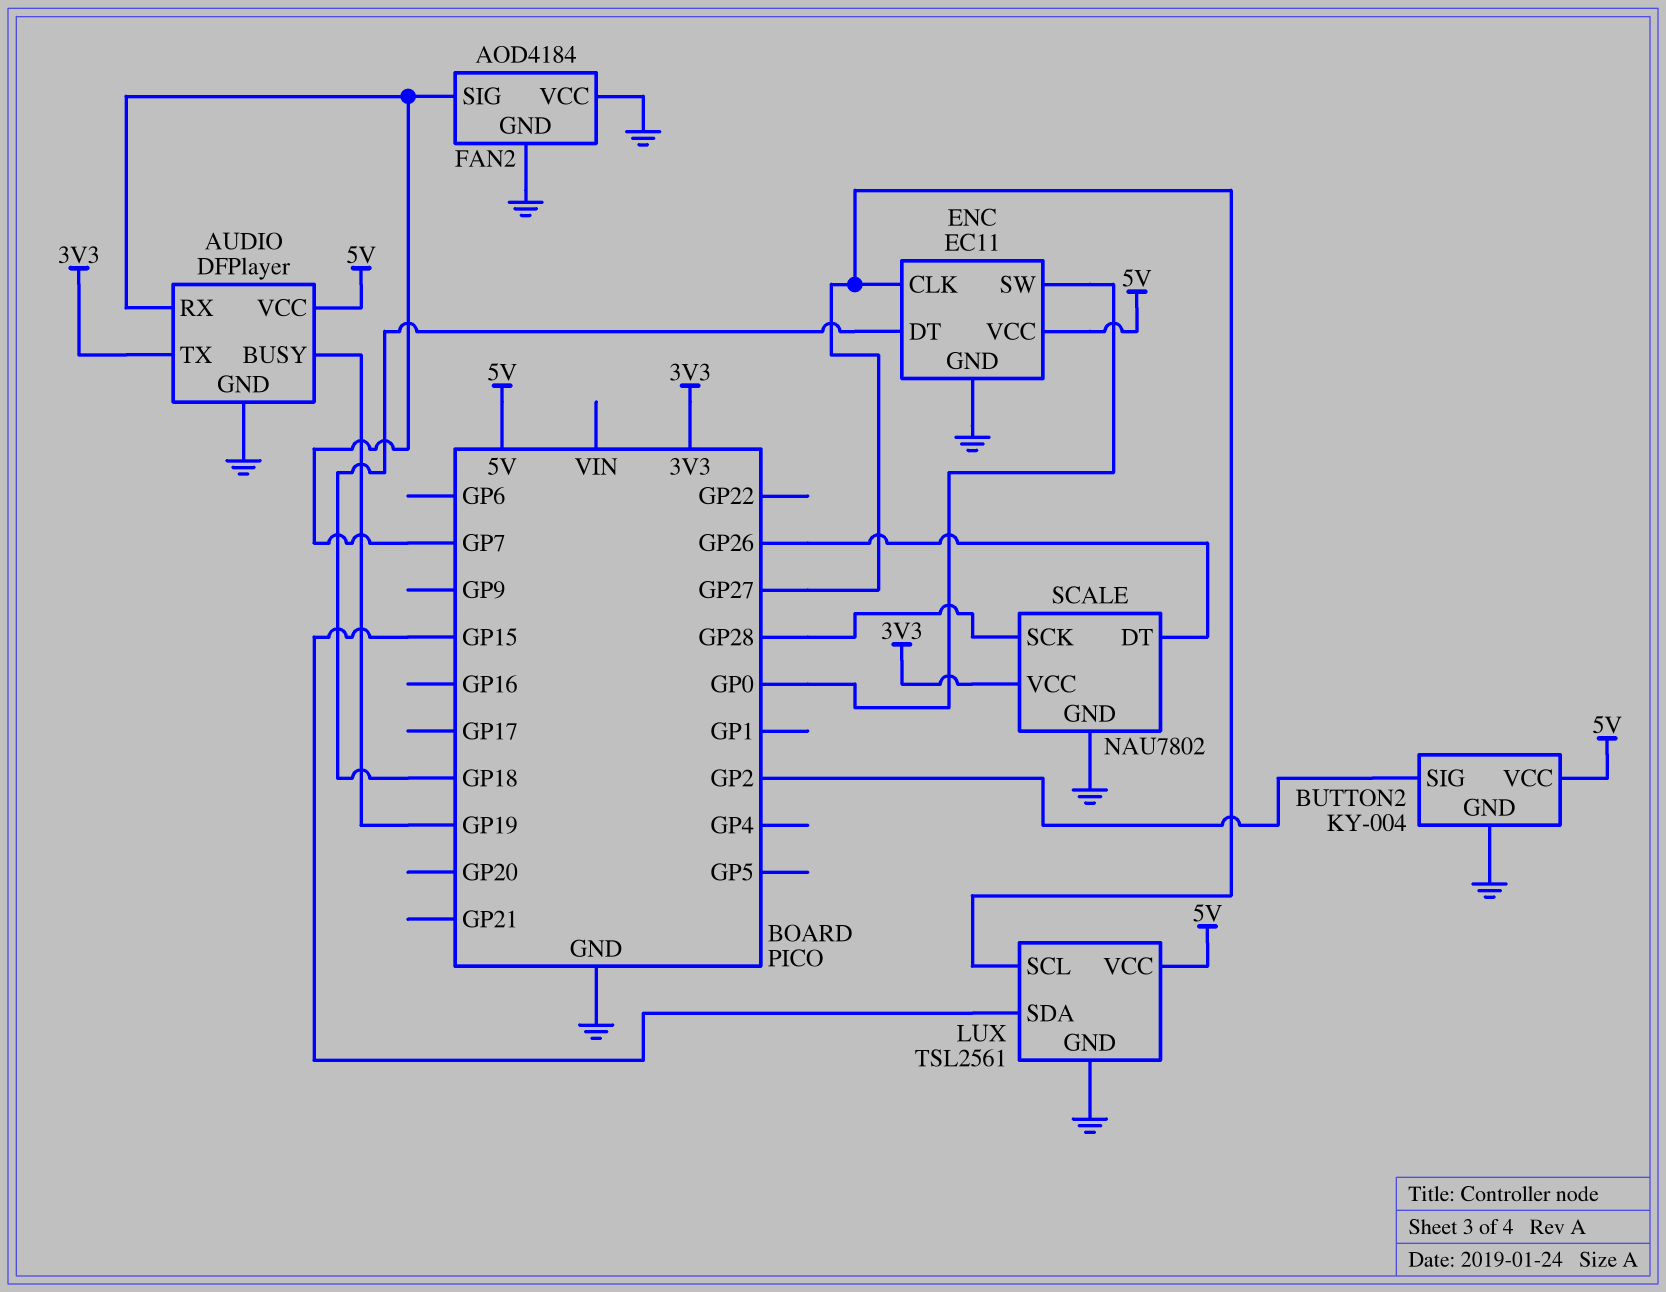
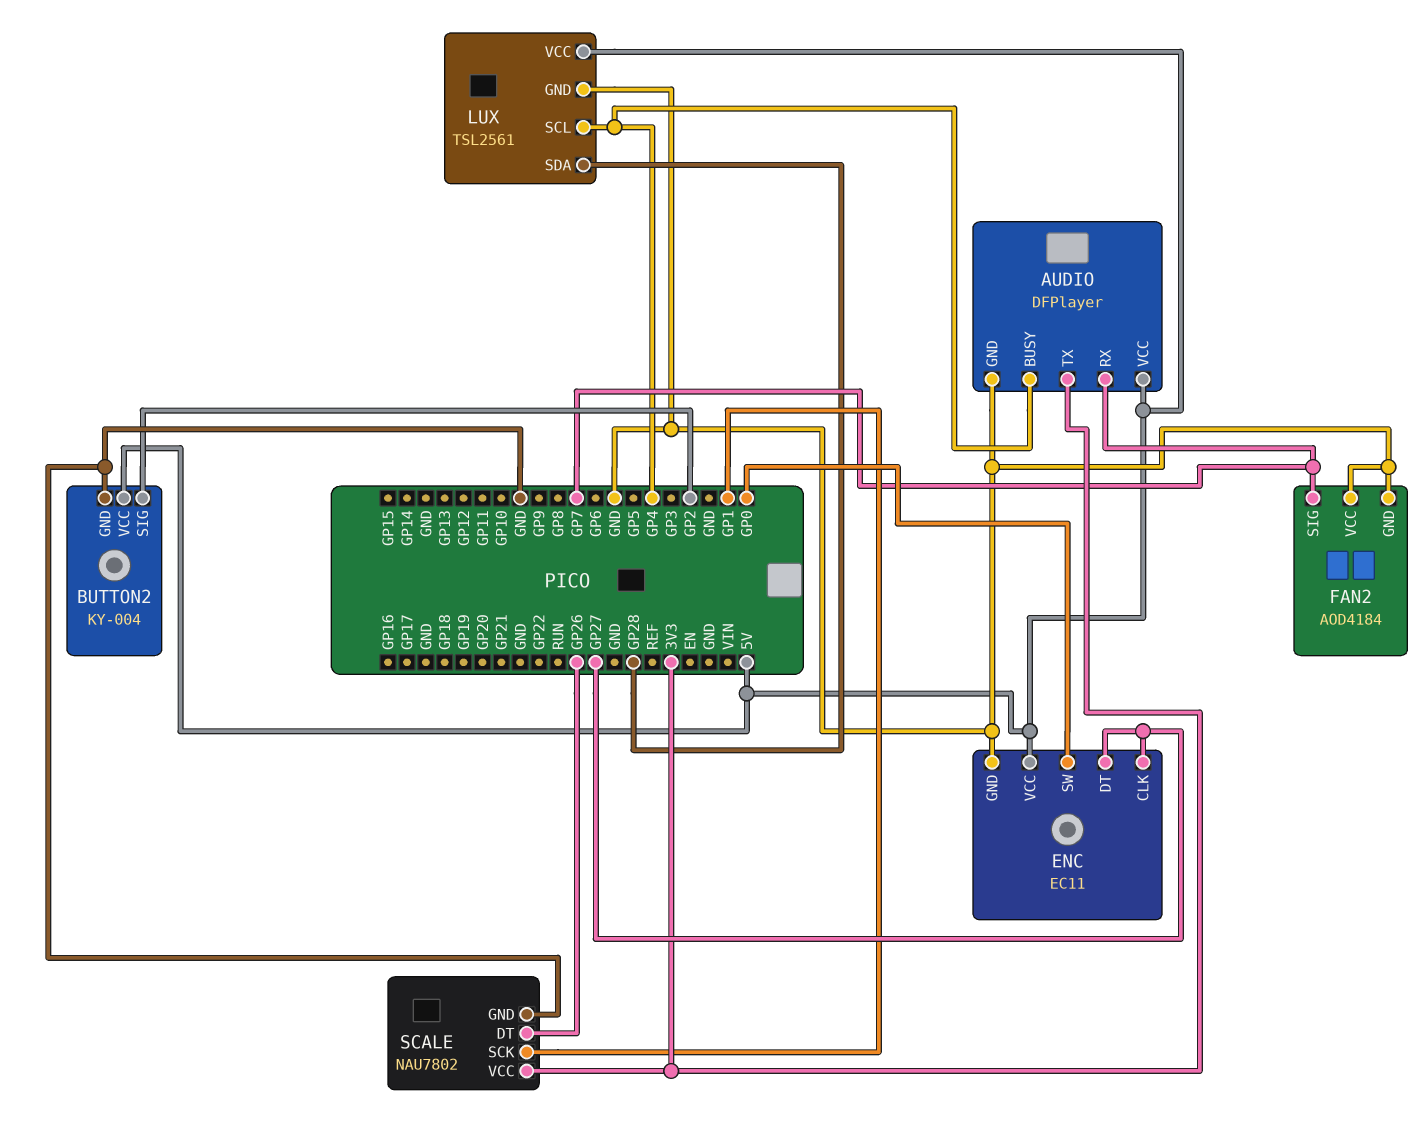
AUDIO pin BUSY: GP19 -> GP4
ENC pin DT: GP18 -> GP27
LUX pin SCL: GP27 -> GP4
LUX pin SDA: GP15 -> GP28
SCALE pin SCK: GP28 -> GP1

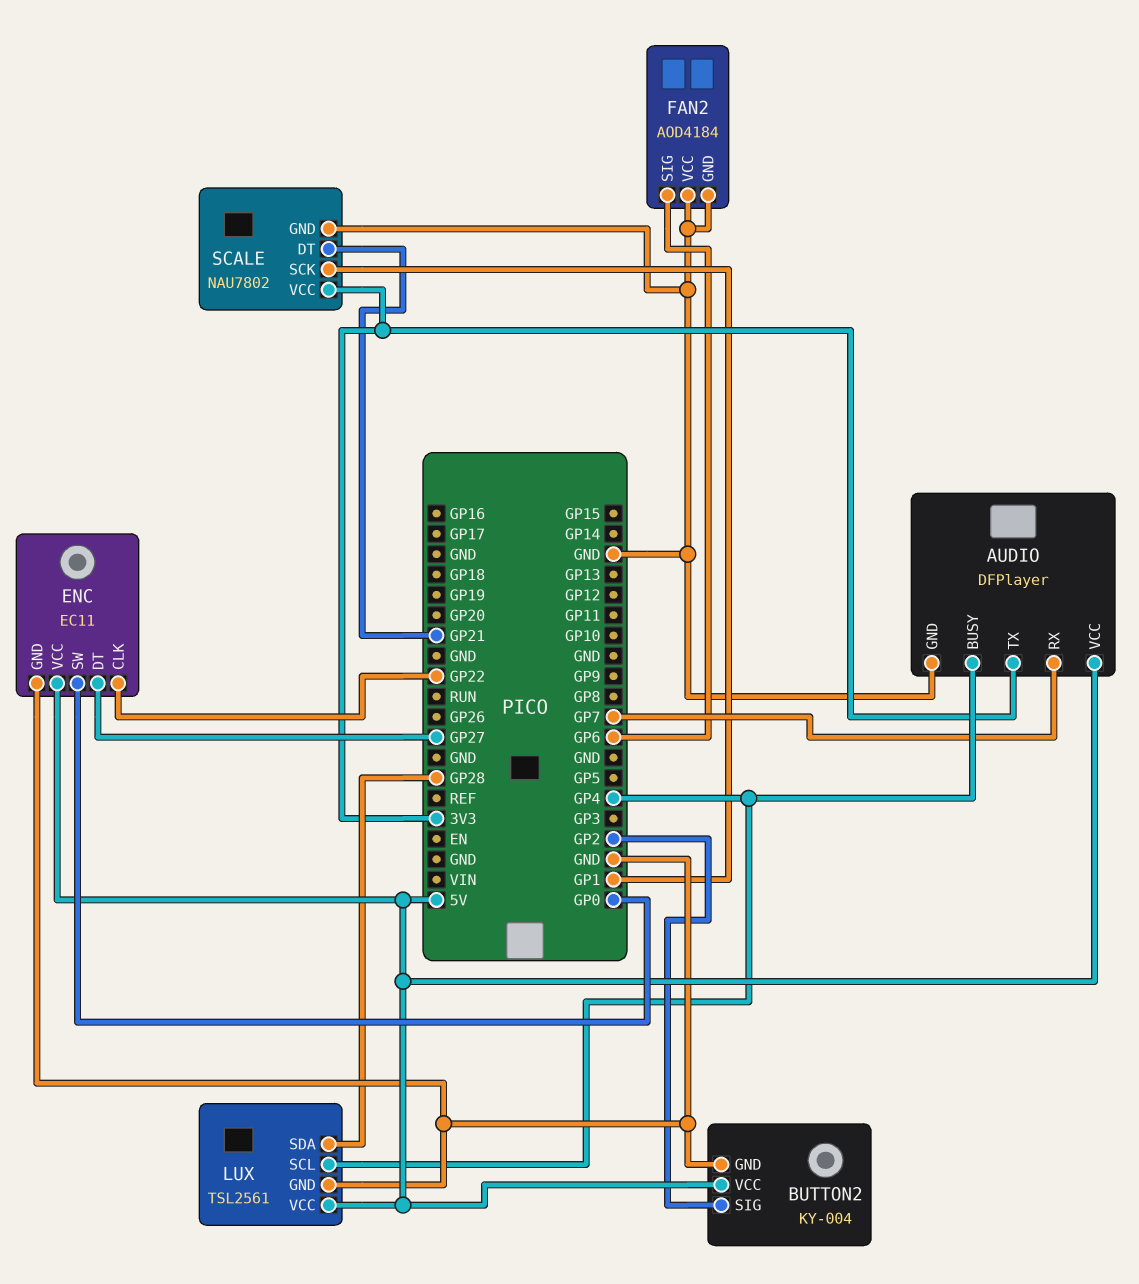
ENC pin CLK: GP27 -> GP22
FAN2 pin SIG: GP7 -> GP6
SCALE pin DT: GP26 -> GP21

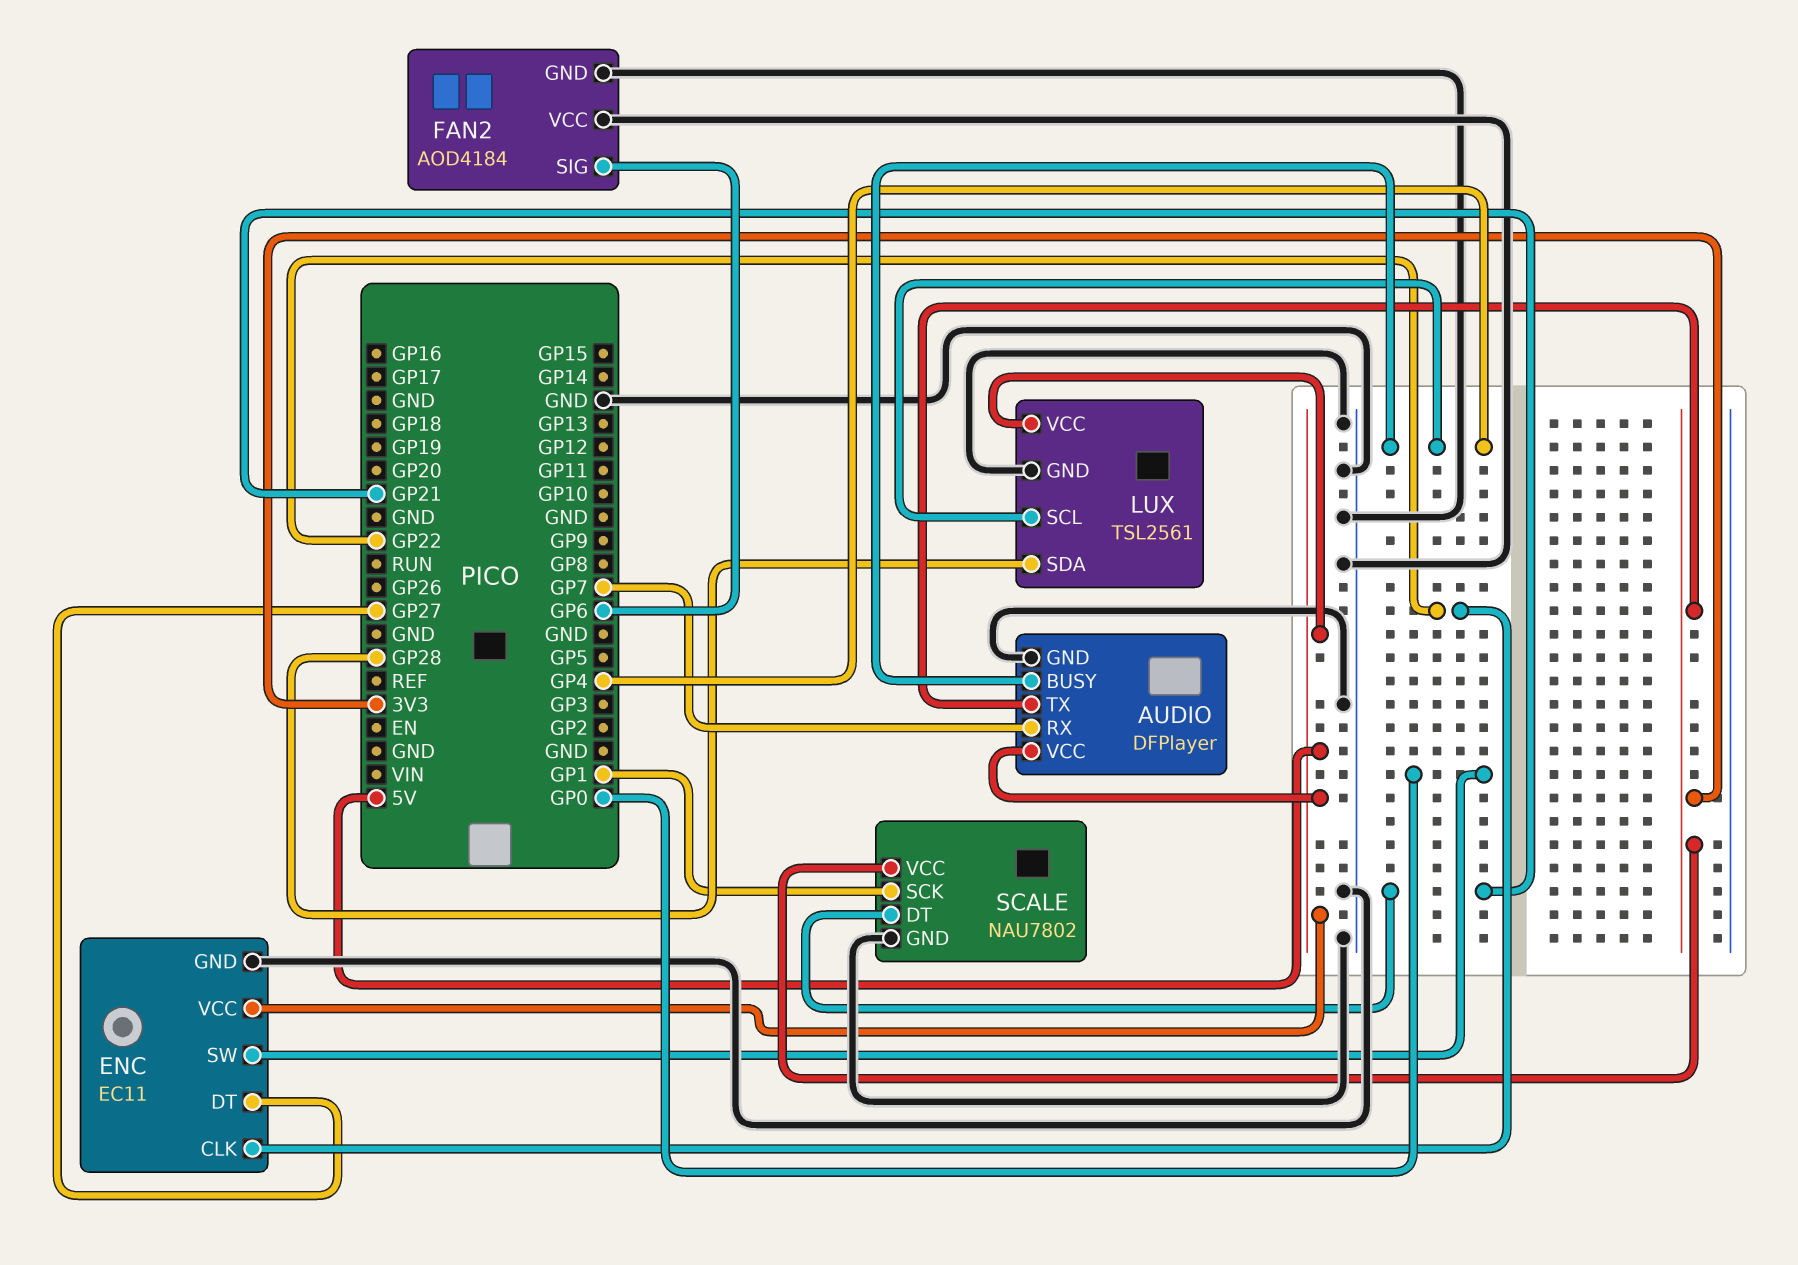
BUTTON2: KY-004 -> none
BUTTON2 pin GND: GND -> none
BUTTON2 pin SIG: GP2 -> none
BUTTON2 pin VCC: 5V -> none

